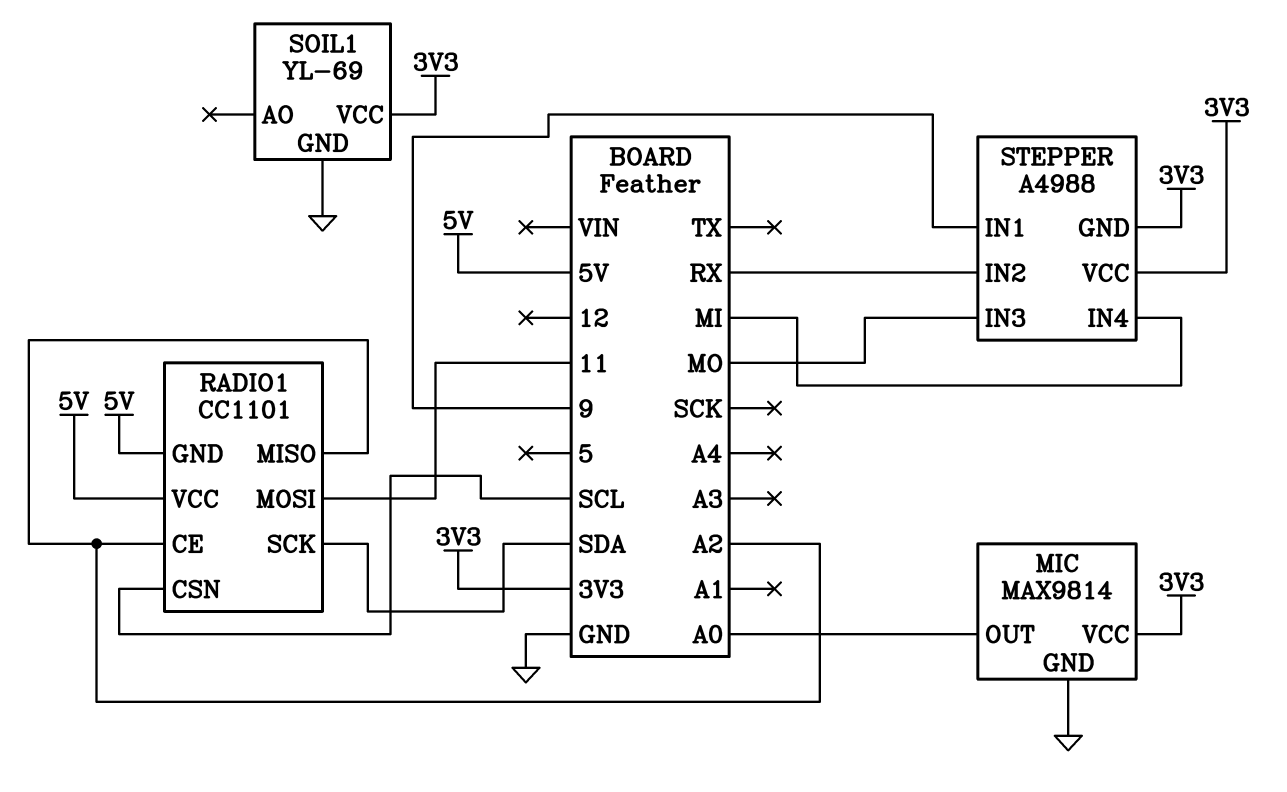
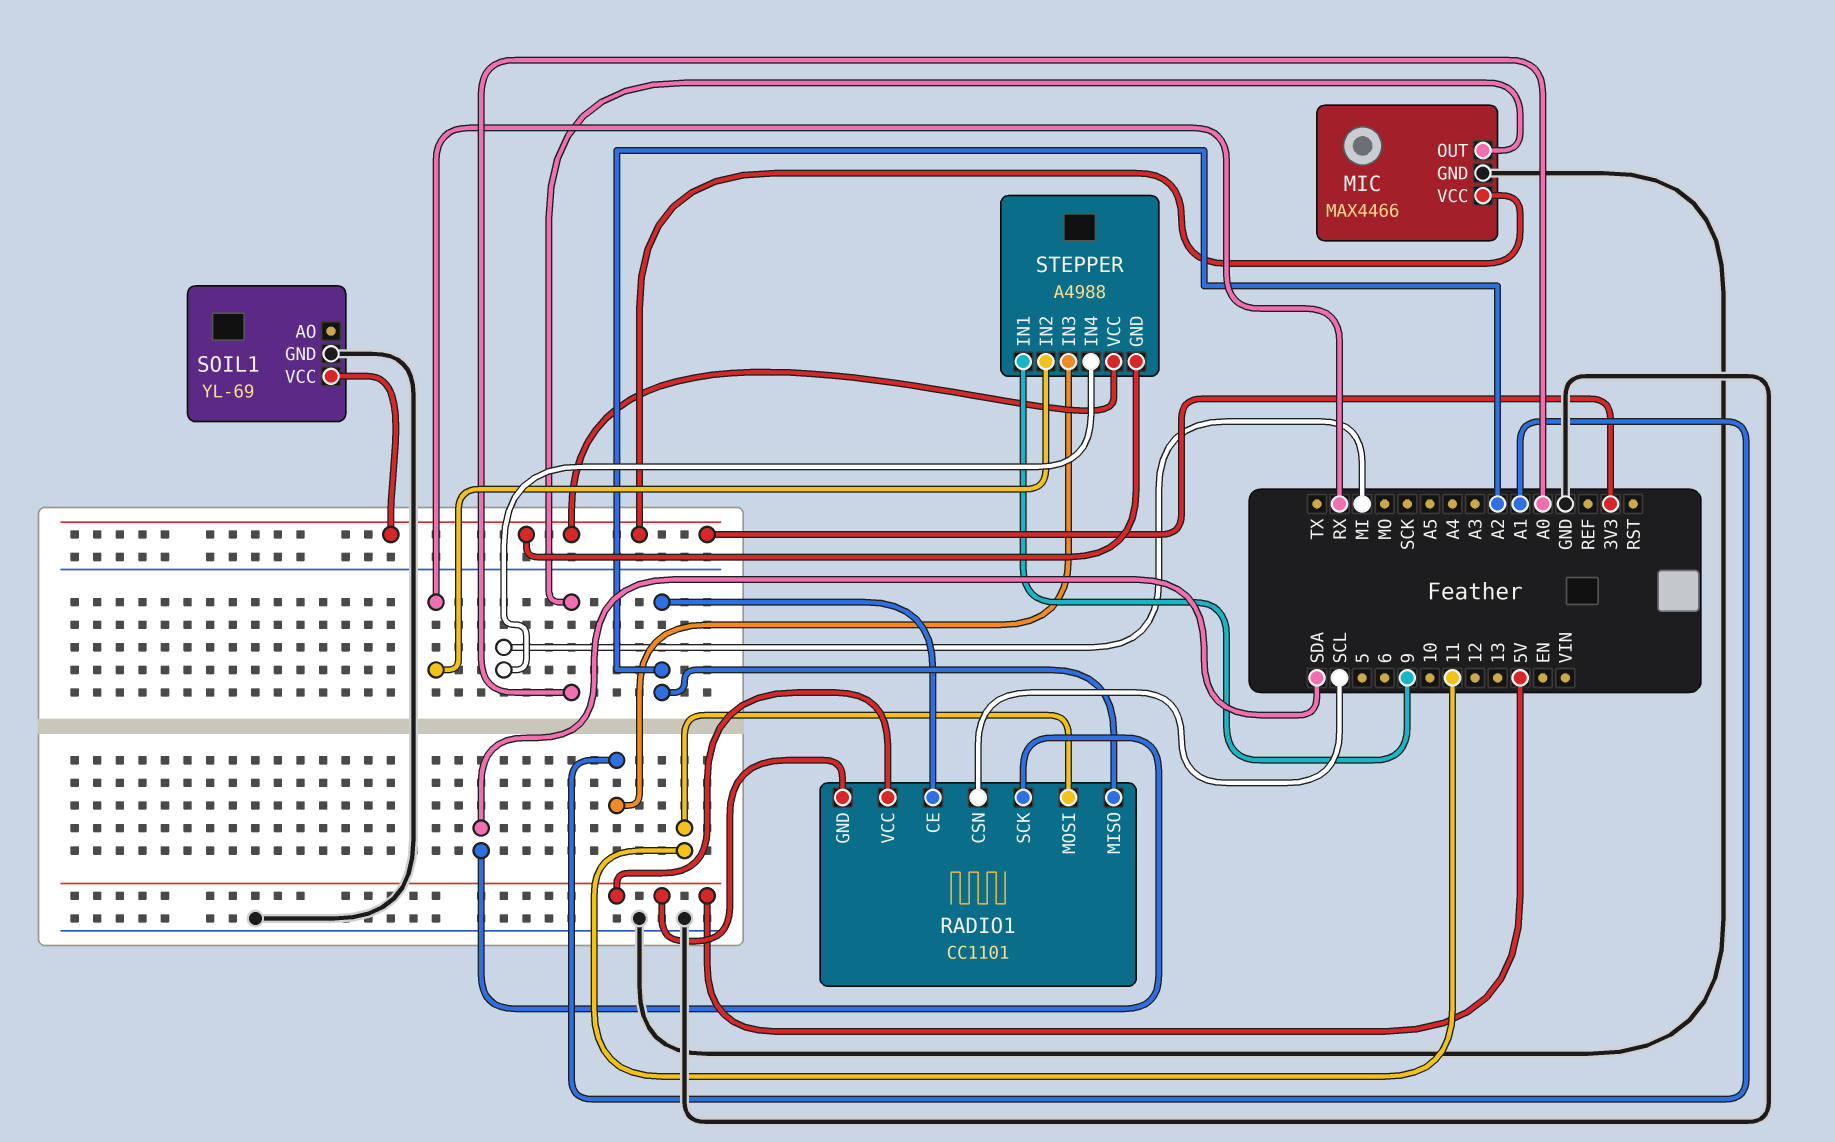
MIC: MAX9814 -> MAX4466
STEPPER pin IN3: MO -> A1

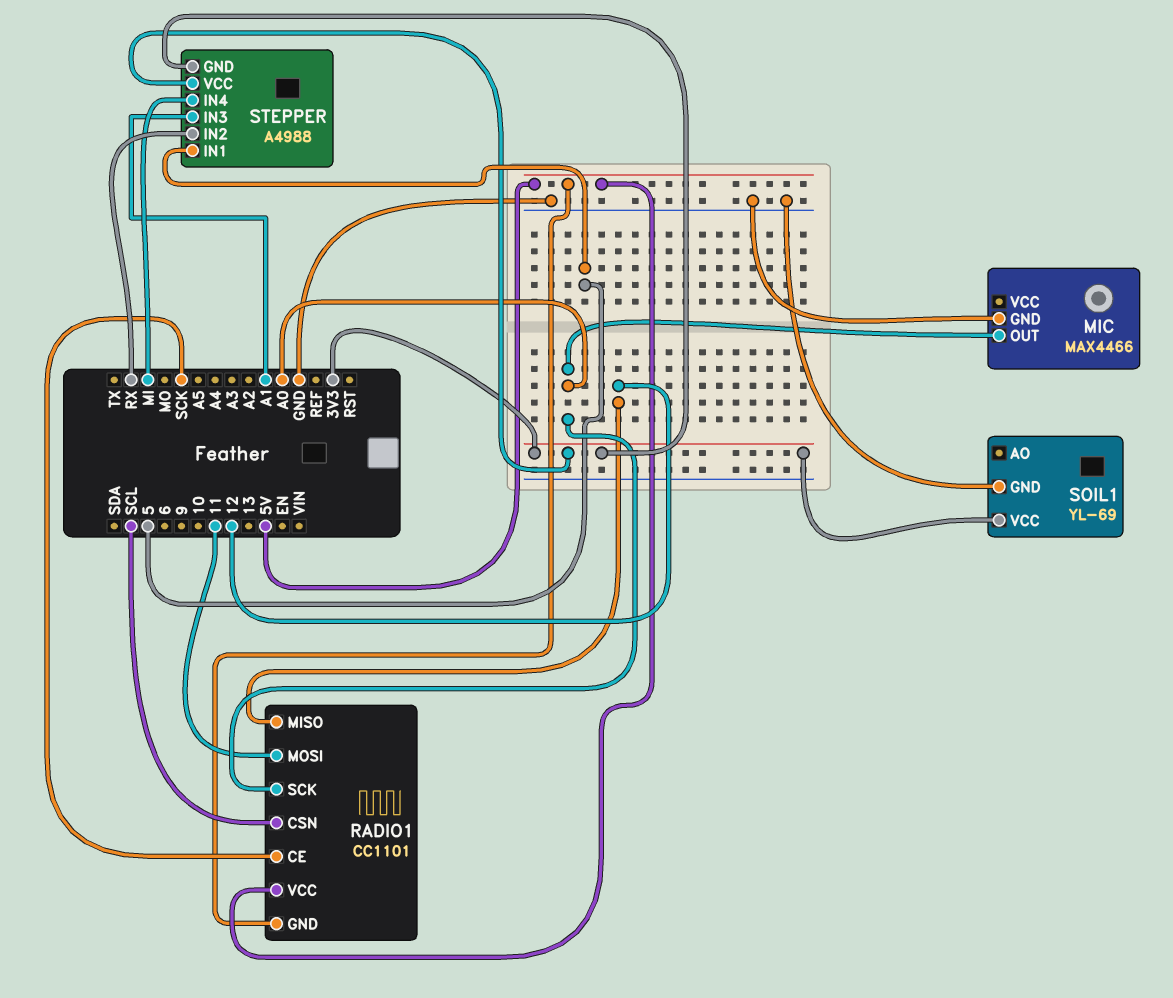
MIC pin VCC: 3V3 -> none
RADIO1 pin CE: A2 -> SCK
RADIO1 pin MISO: A2 -> 12
RADIO1 pin SCK: SDA -> A0
STEPPER pin IN1: 9 -> 5

